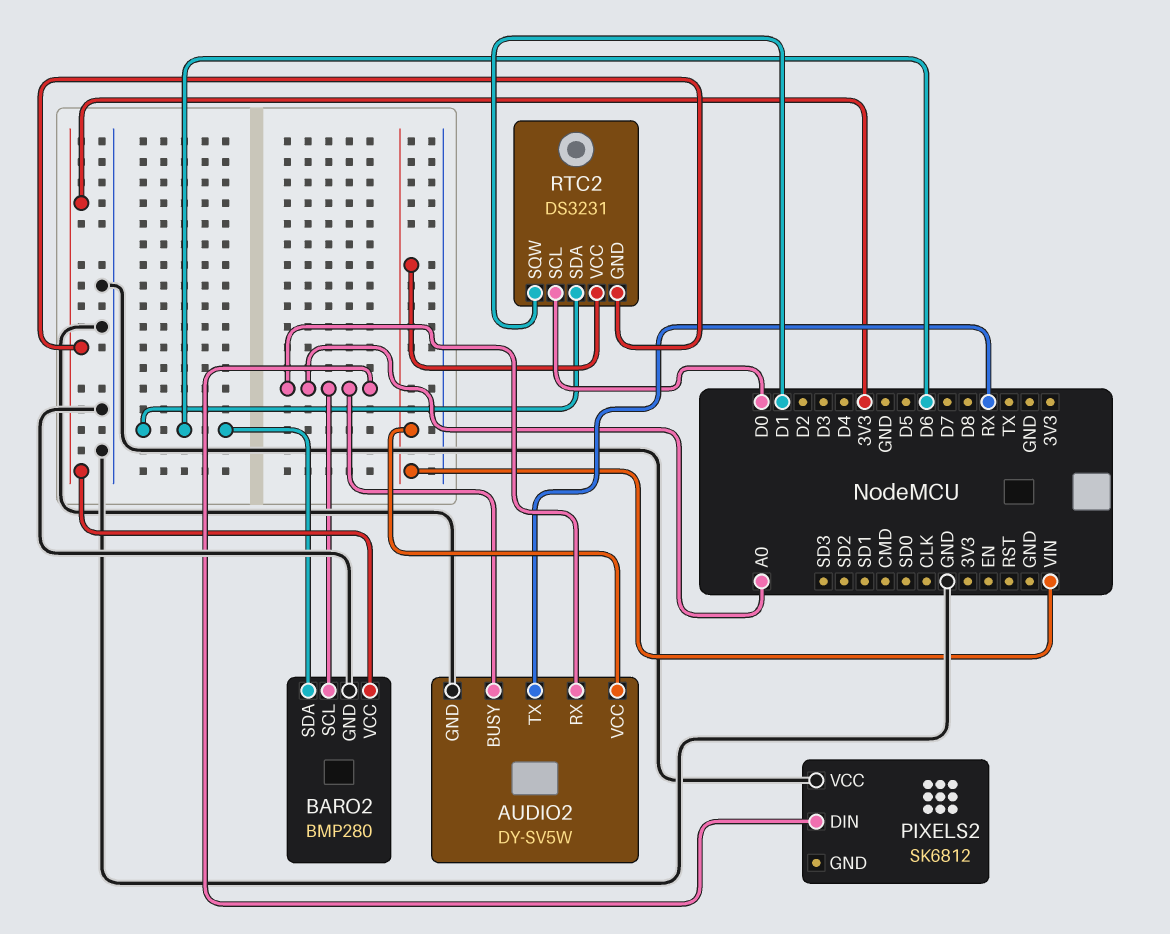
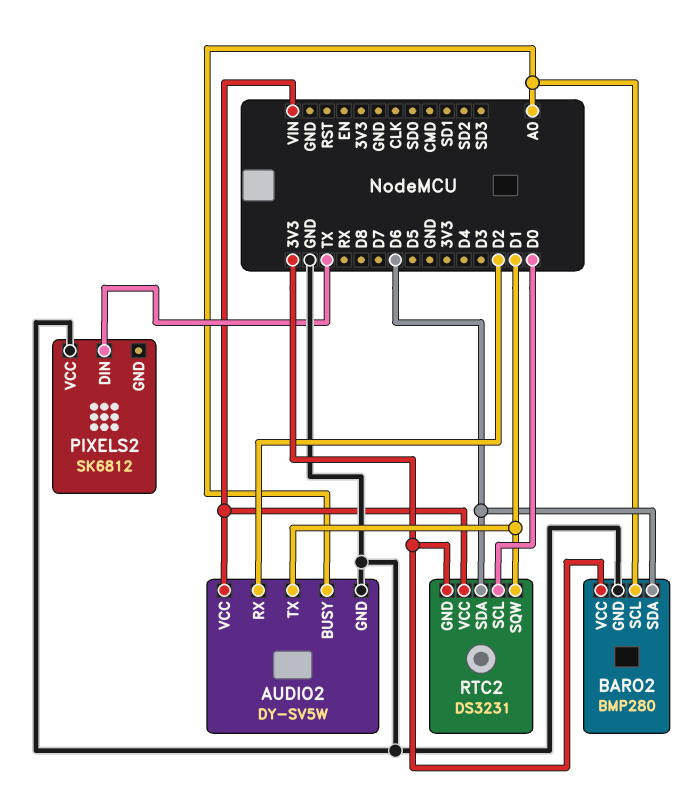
AUDIO2 pin RX: A0 -> D2
AUDIO2 pin TX: RX -> D1
PIXELS2 pin DIN: A0 -> TX

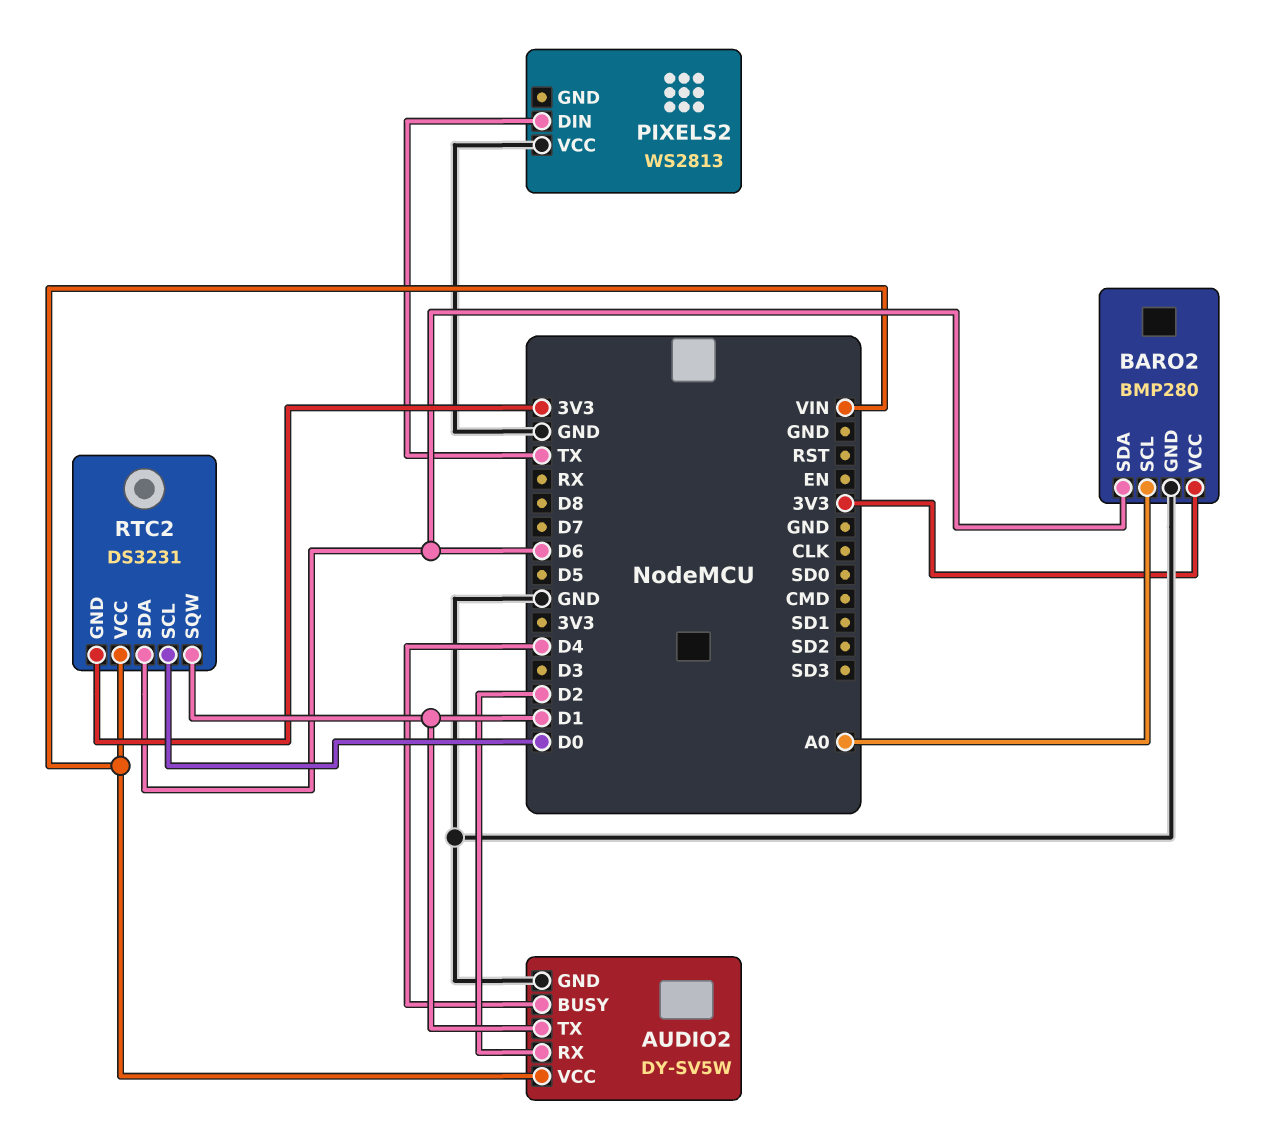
AUDIO2 pin BUSY: A0 -> D4
PIXELS2: SK6812 -> WS2813

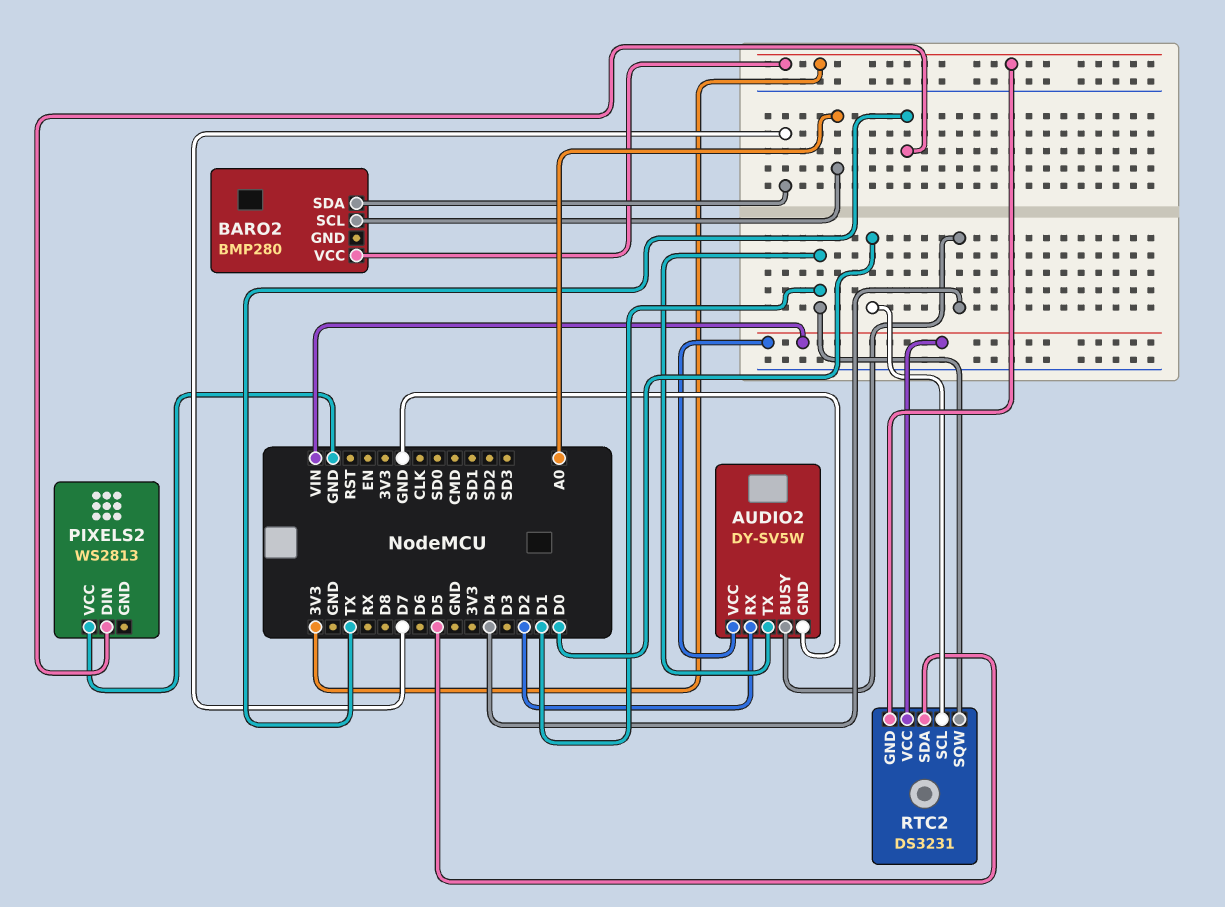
BARO2 pin GND: GND -> none
BARO2 pin SDA: D6 -> D7
RTC2 pin SDA: D6 -> D5

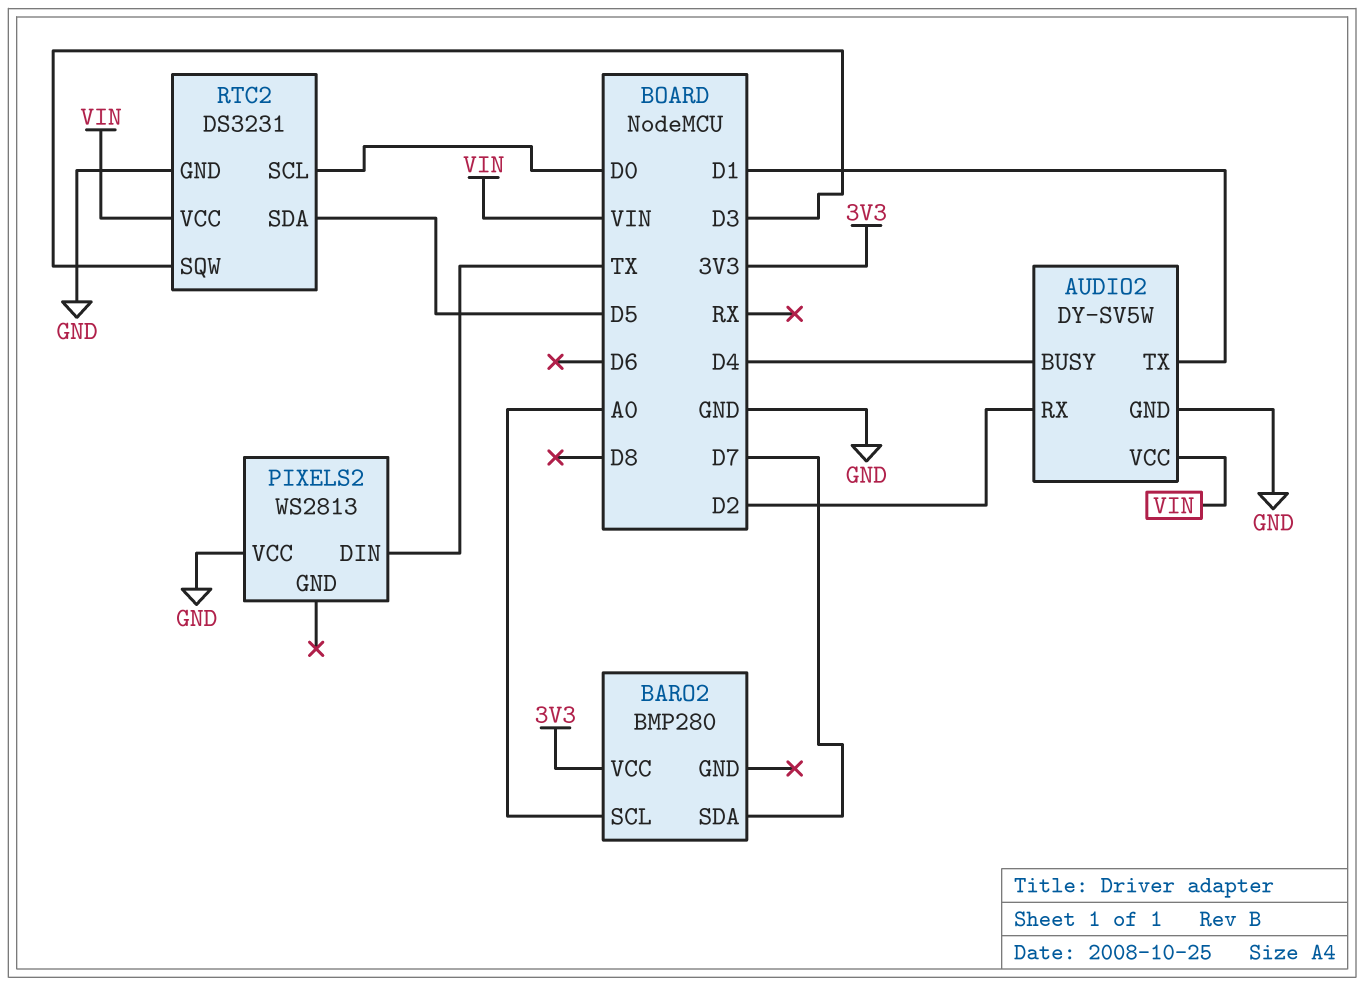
RTC2 pin GND: 3V3 -> GND
RTC2 pin SQW: D1 -> D3

